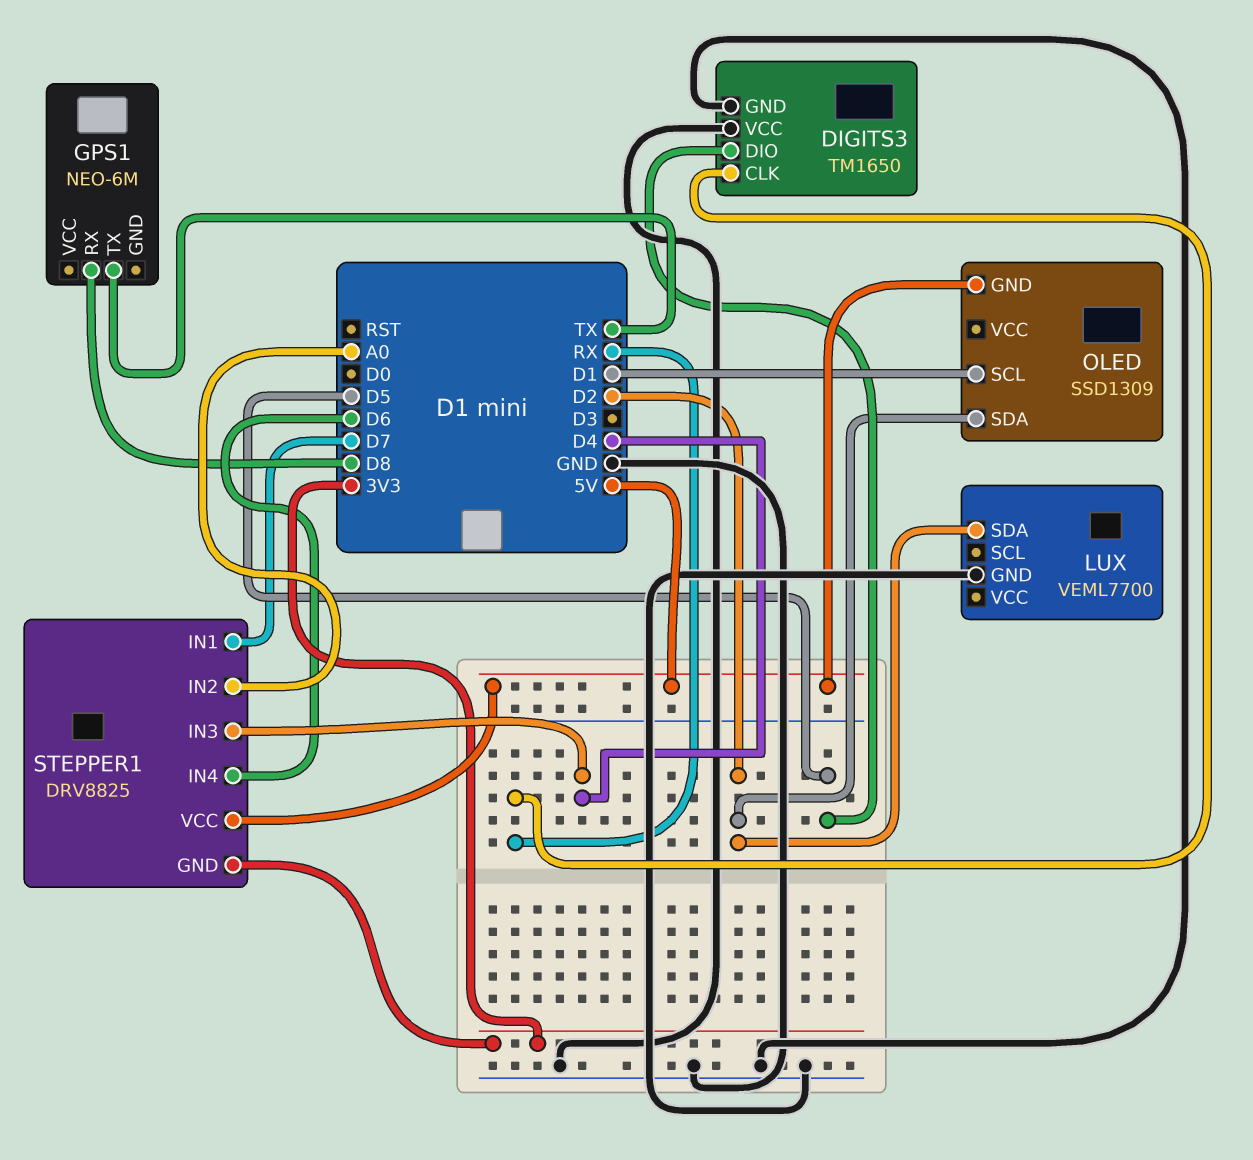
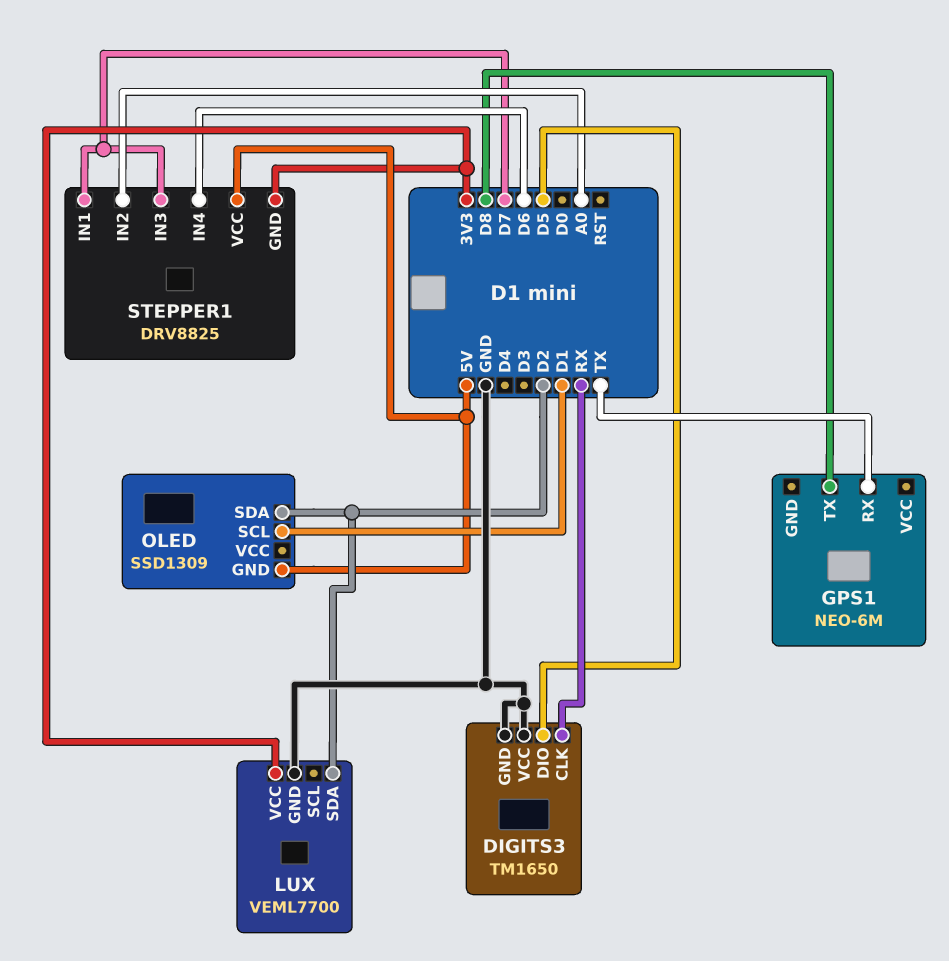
GPS1 pin RX: D8 -> TX
GPS1 pin TX: TX -> D8
LUX pin VCC: none -> 3V3
STEPPER1 pin IN3: D4 -> D7

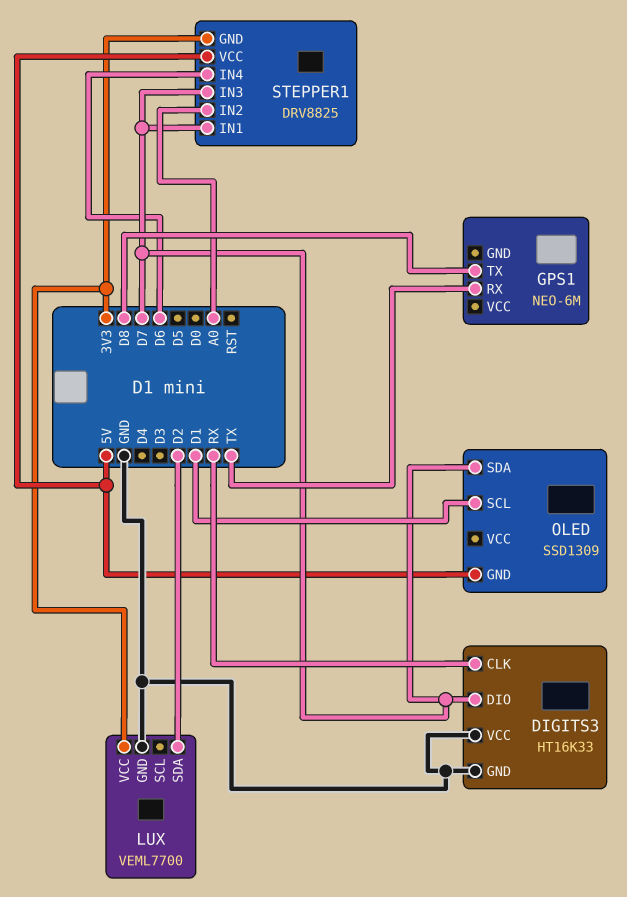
DIGITS3: TM1650 -> HT16K33
DIGITS3 pin DIO: D5 -> D7
OLED pin SDA: D2 -> D7

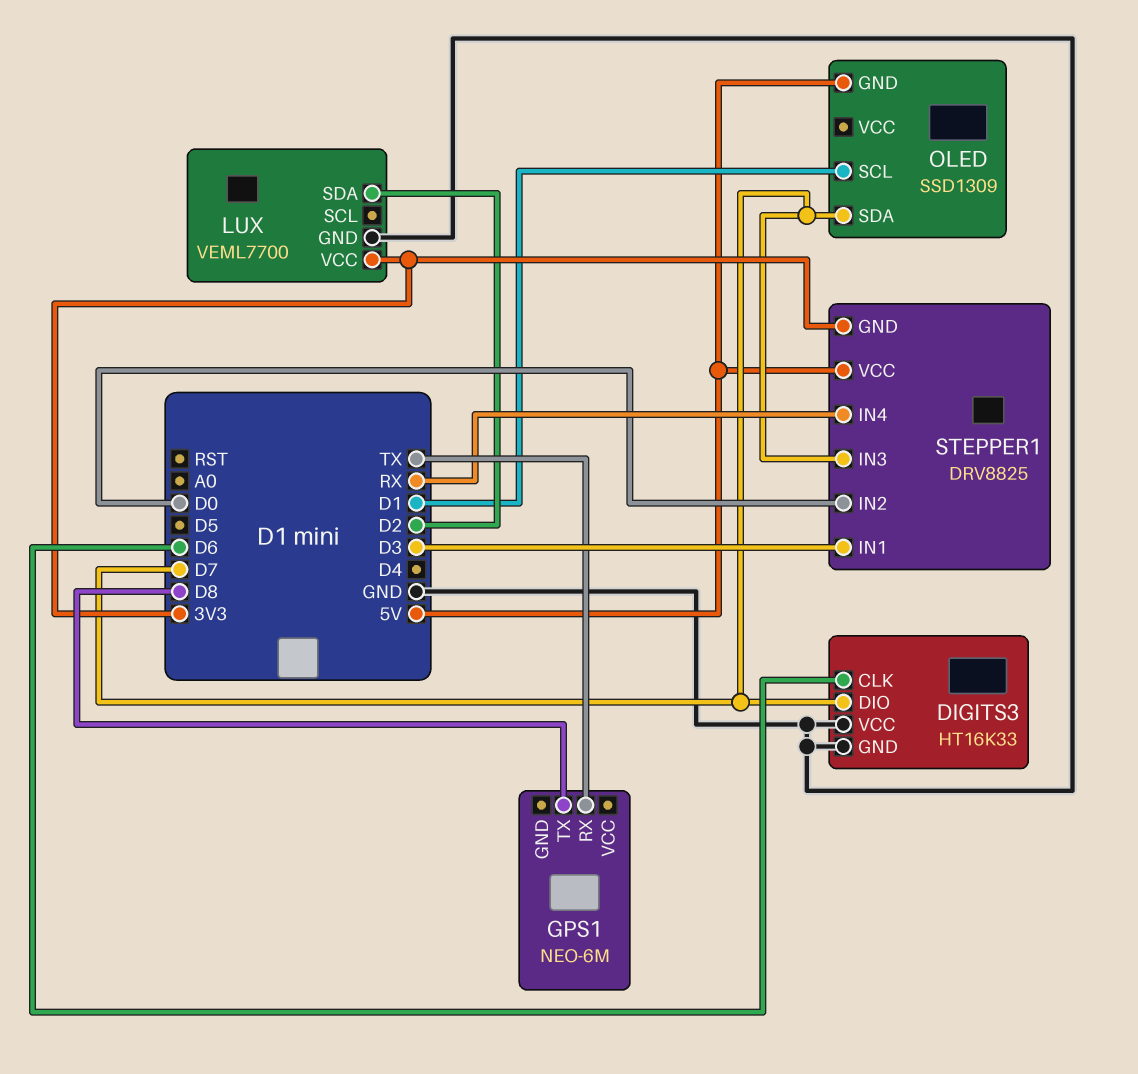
DIGITS3 pin CLK: RX -> D6
STEPPER1 pin IN1: D7 -> D3
STEPPER1 pin IN2: A0 -> D0
STEPPER1 pin IN4: D6 -> RX

